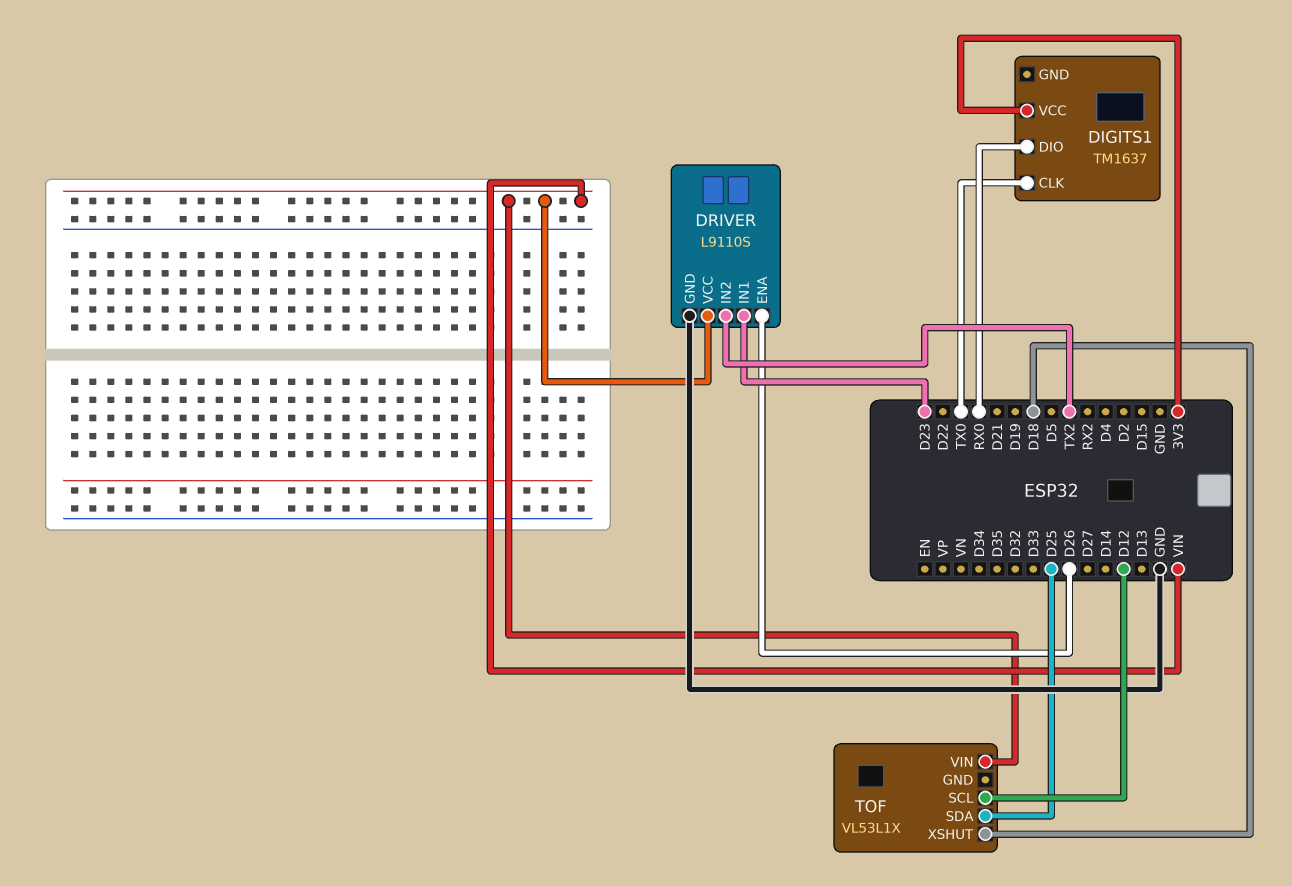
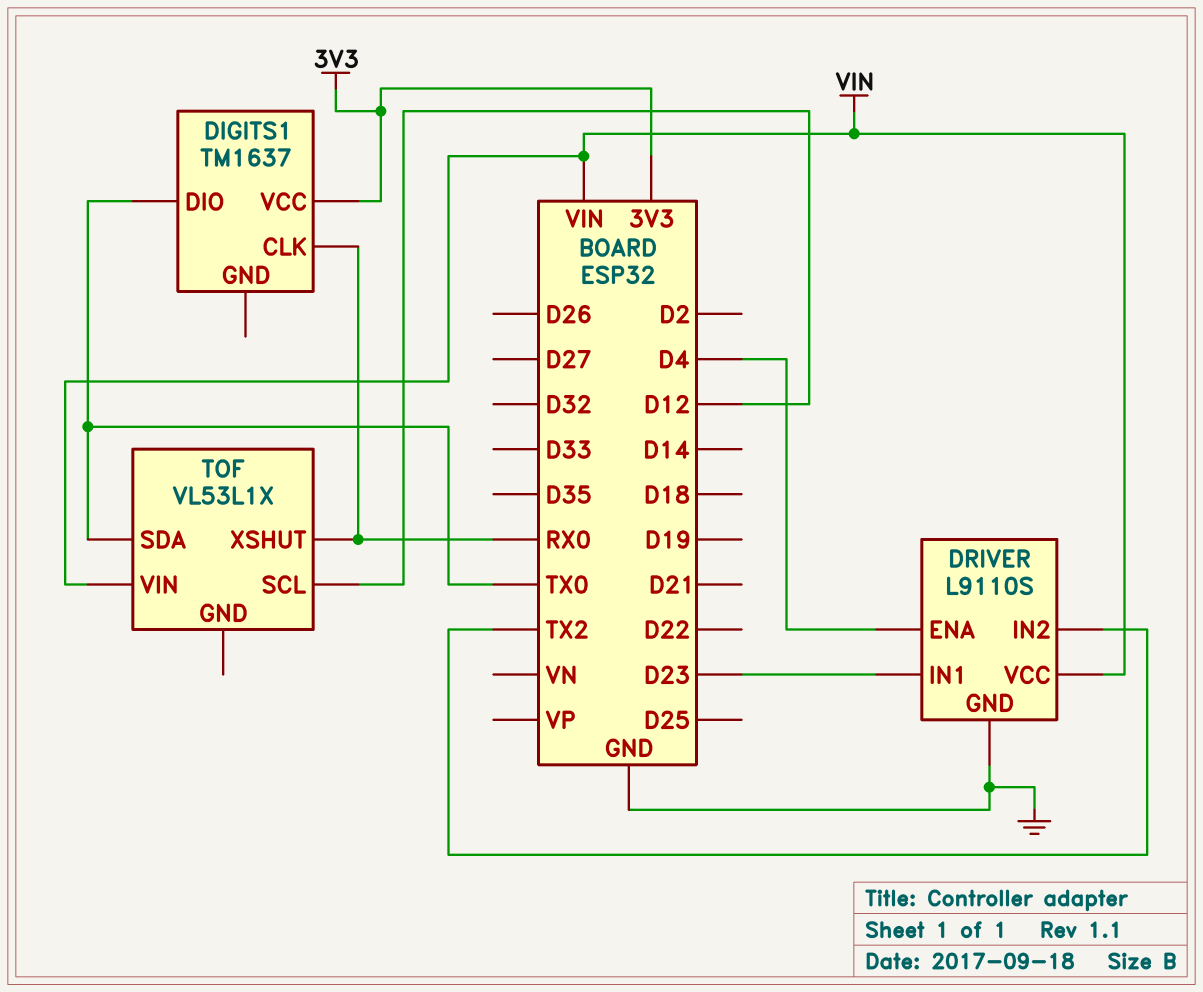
DIGITS1 pin CLK: TX0 -> RX0
DIGITS1 pin DIO: RX0 -> TX0
DRIVER pin ENA: D26 -> D4
TOF pin SDA: D25 -> TX0
TOF pin XSHUT: D18 -> RX0

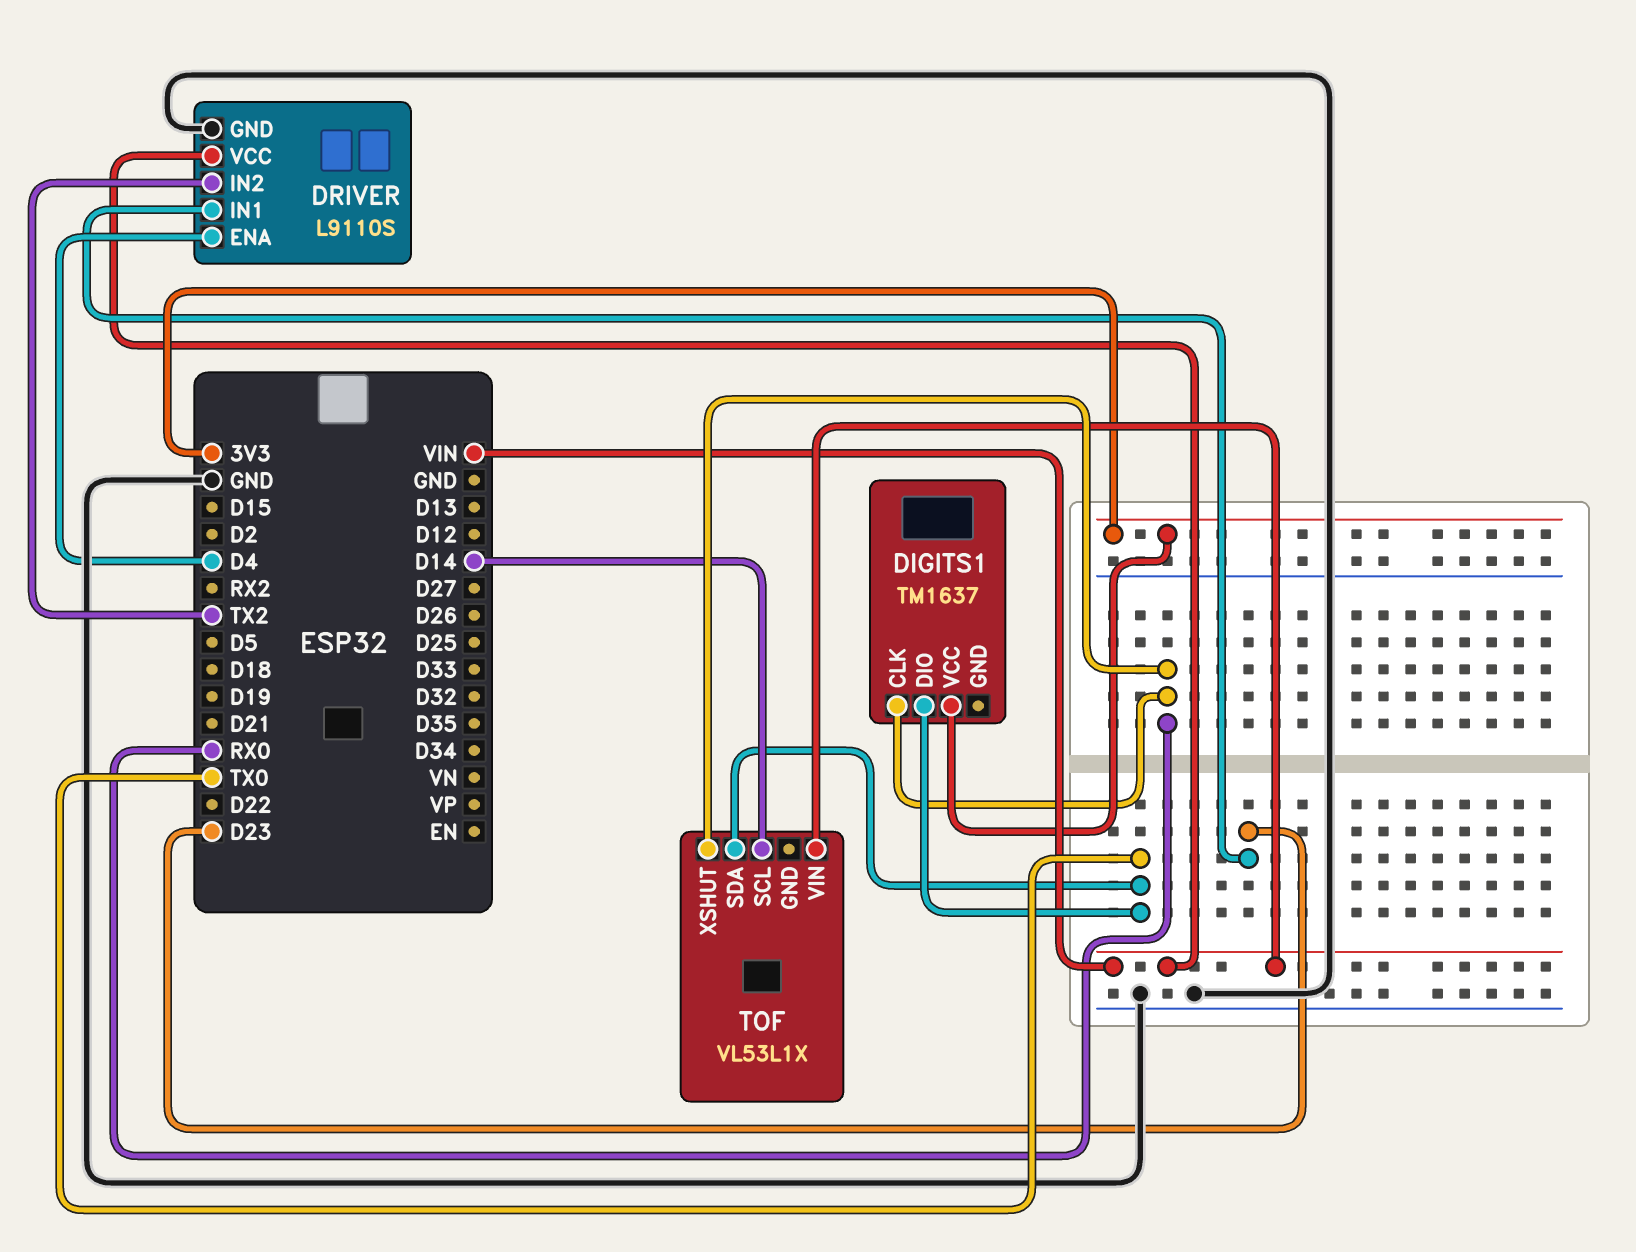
TOF pin SCL: D12 -> D14

